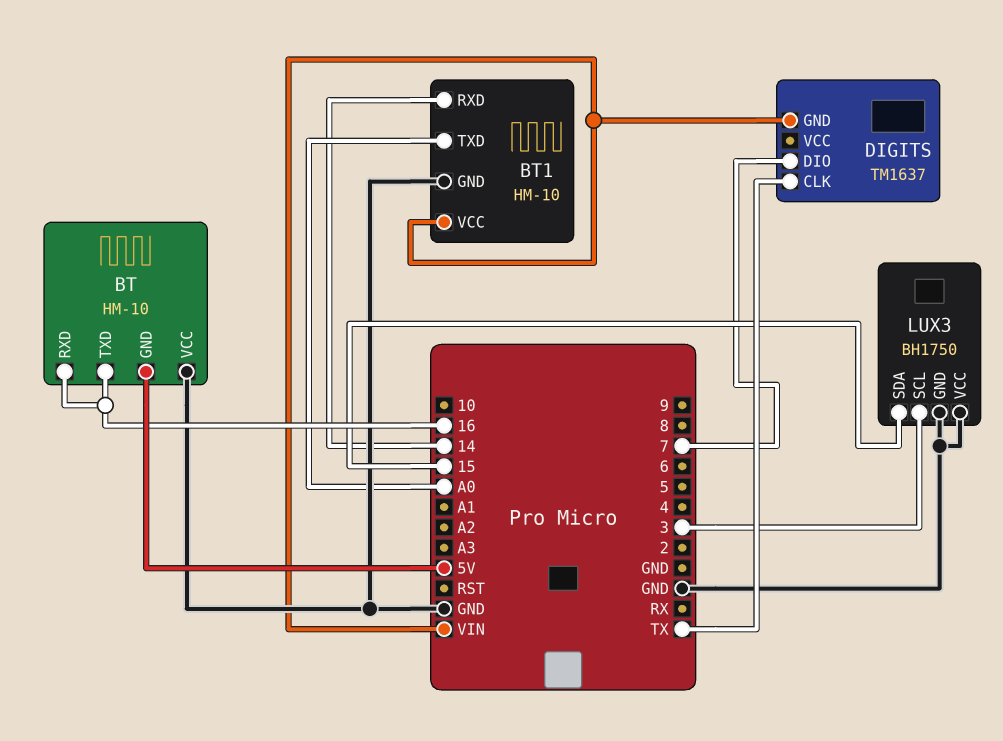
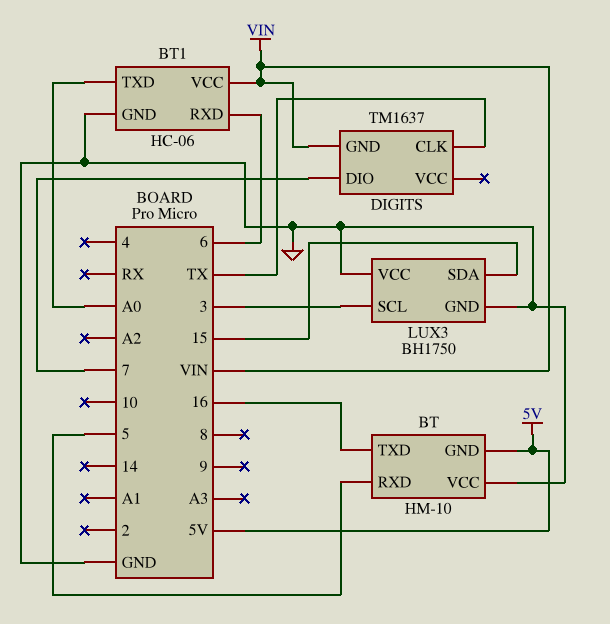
BT pin RXD: 16 -> 5
BT1: HM-10 -> HC-06
BT1 pin RXD: 14 -> 6

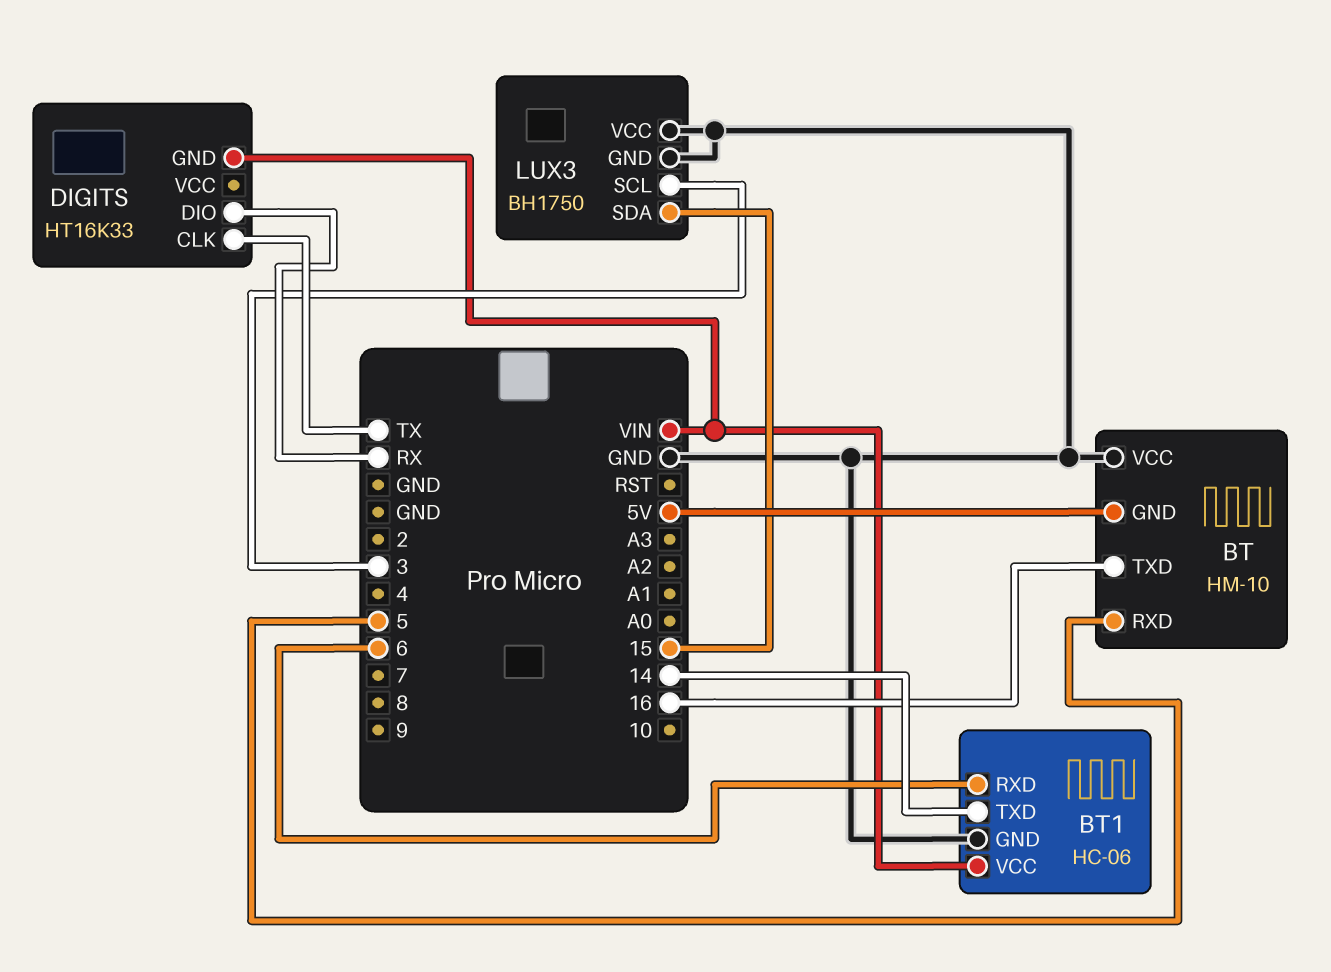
BT1 pin TXD: A0 -> 14
DIGITS: TM1637 -> HT16K33
DIGITS pin DIO: 7 -> RX

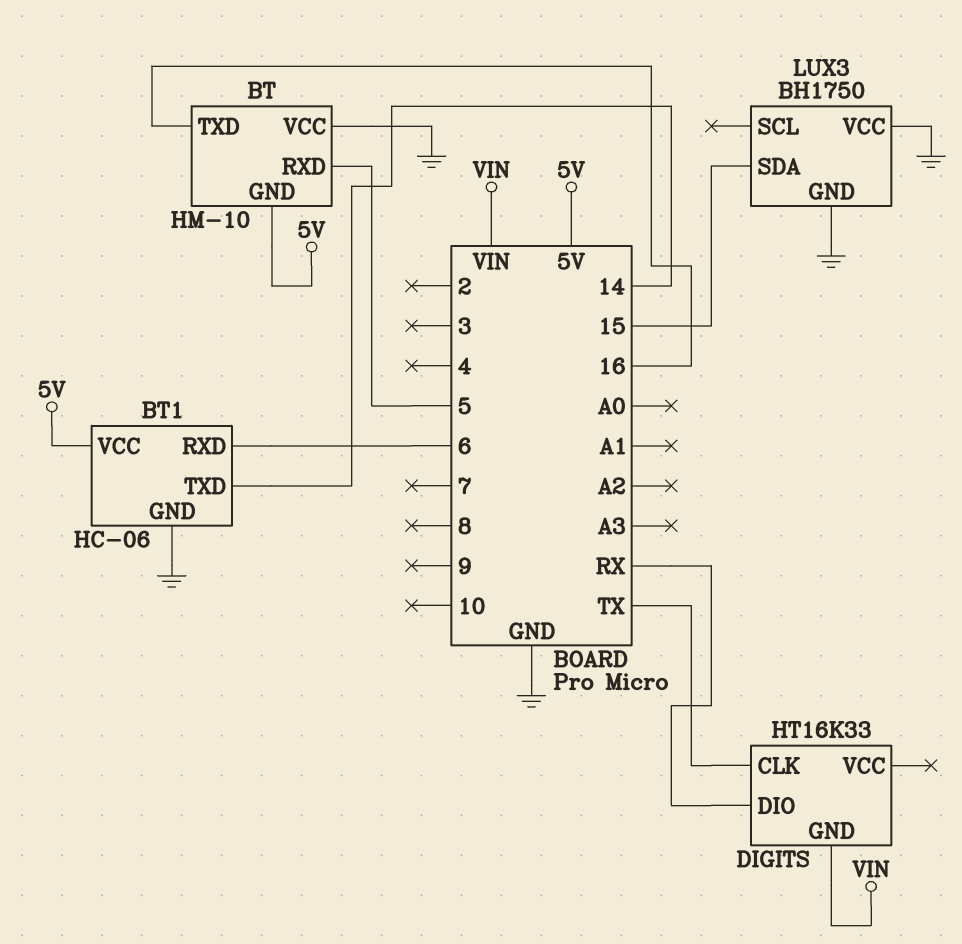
BT1 pin VCC: VIN -> 5V
LUX3 pin SCL: 3 -> none

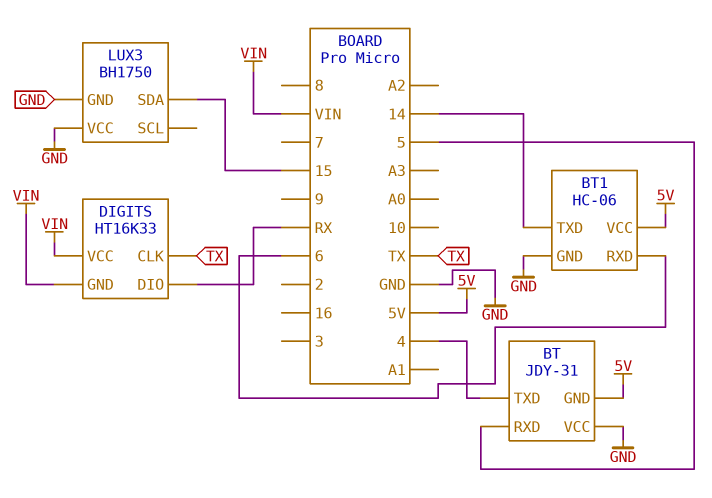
BT: HM-10 -> JDY-31
BT pin TXD: 16 -> 4
DIGITS pin VCC: none -> VIN

